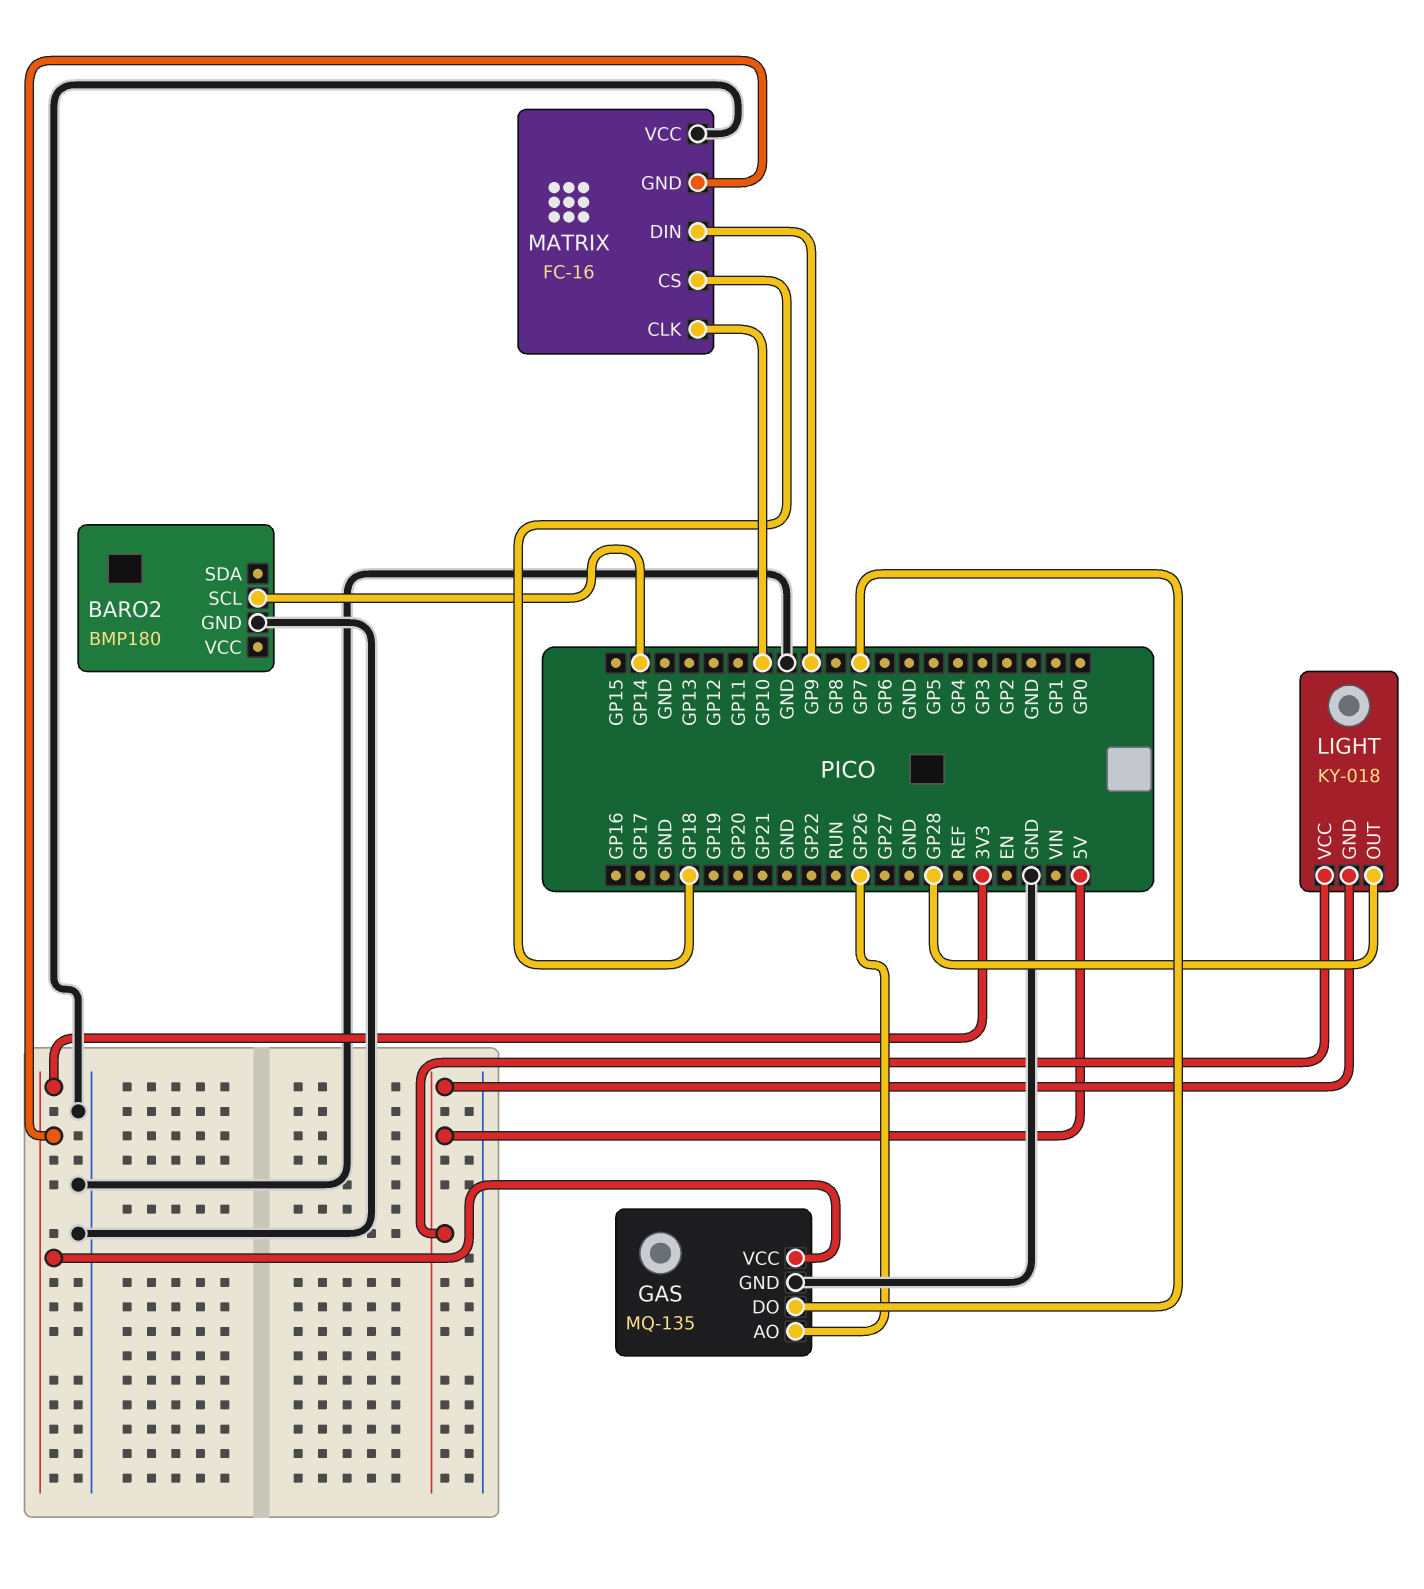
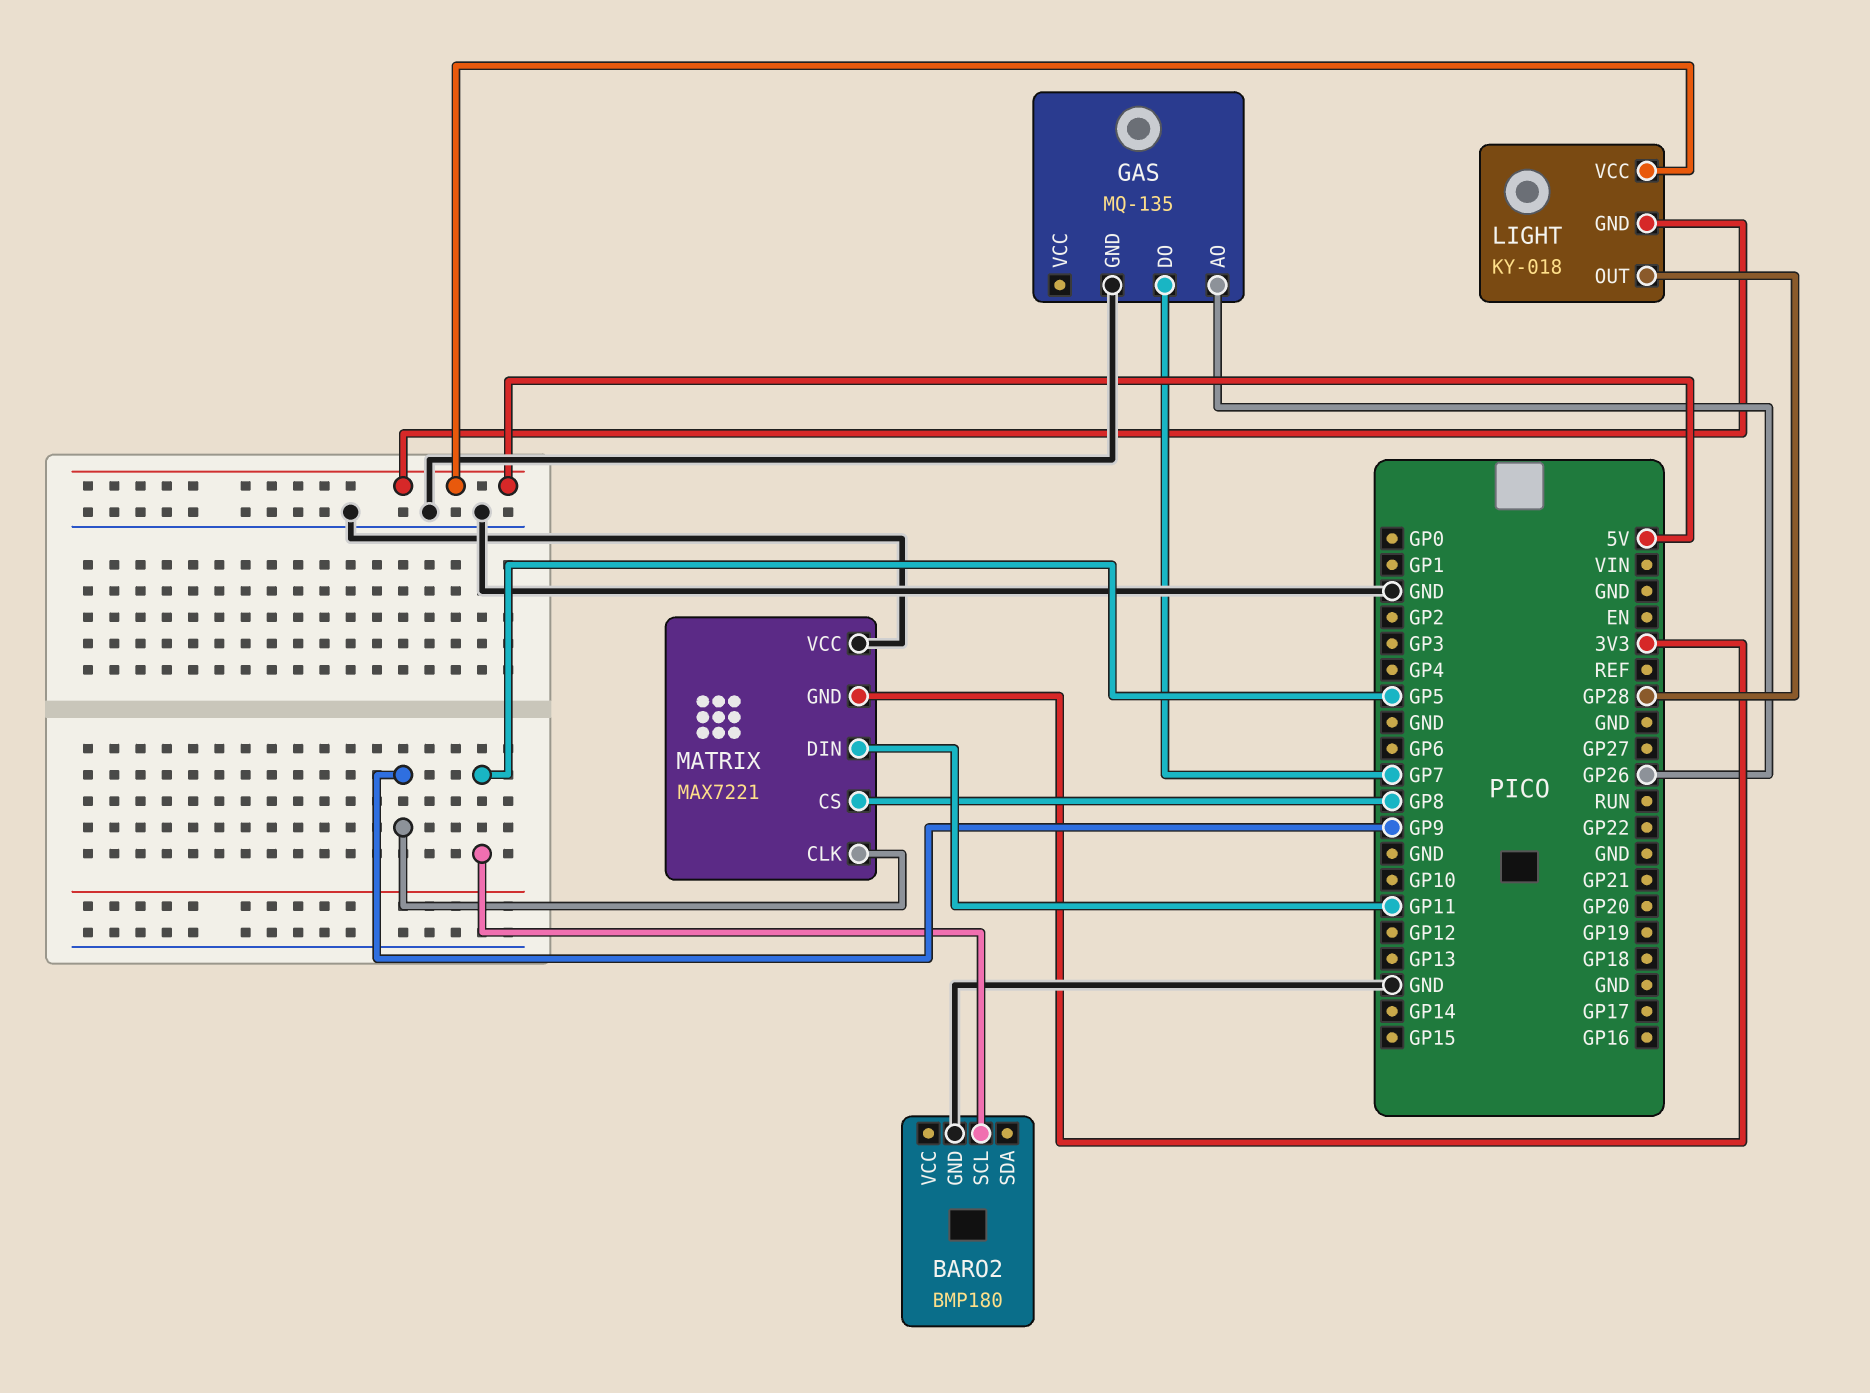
BARO2 pin SCL: GP14 -> GP5
GAS pin VCC: 3V3 -> none
MATRIX: FC-16 -> MAX7221
MATRIX pin CLK: GP10 -> GP9
MATRIX pin CS: GP18 -> GP8
MATRIX pin DIN: GP9 -> GP11

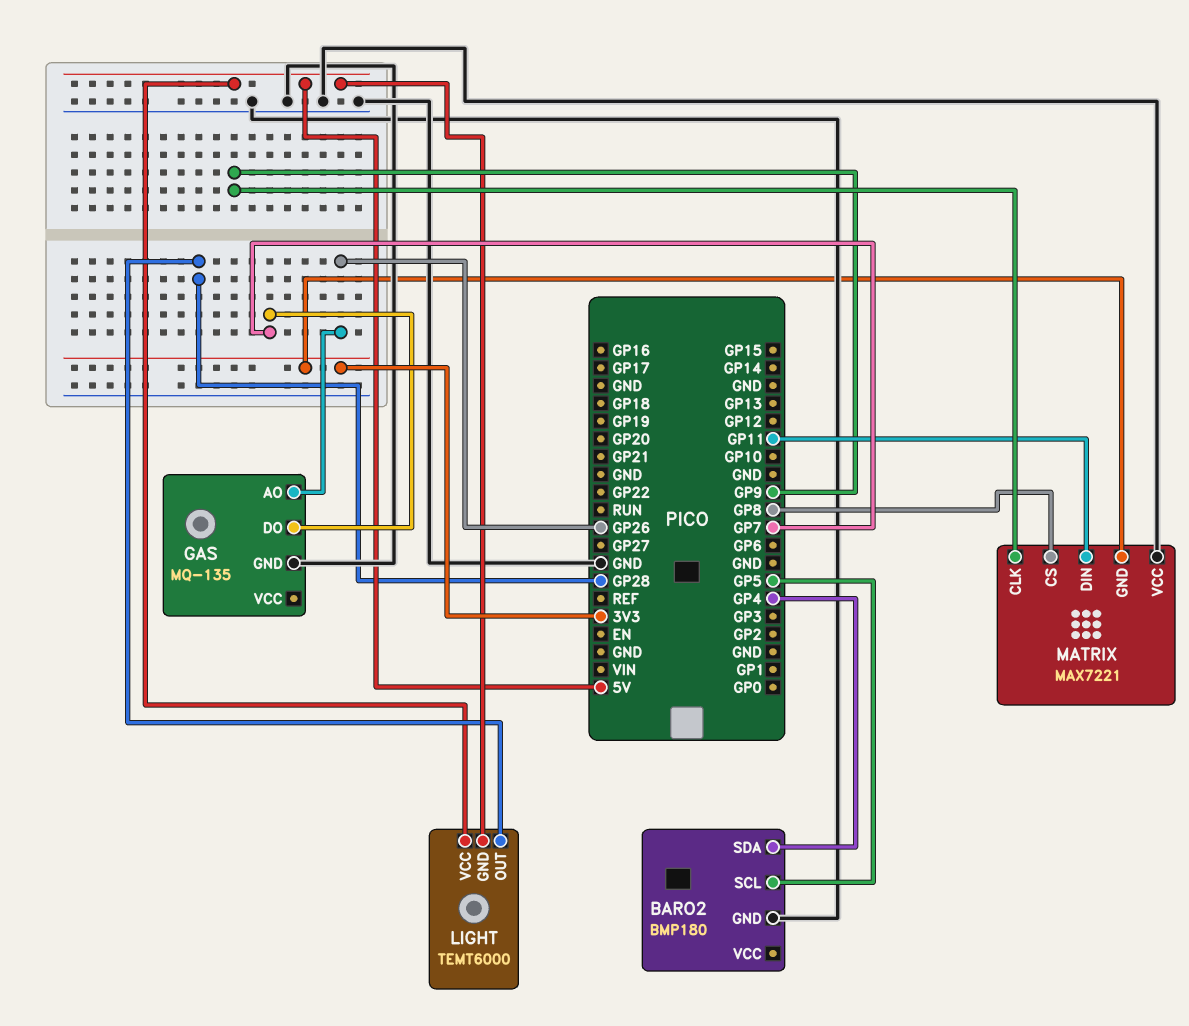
BARO2 pin SDA: none -> GP4
LIGHT: KY-018 -> TEMT6000

